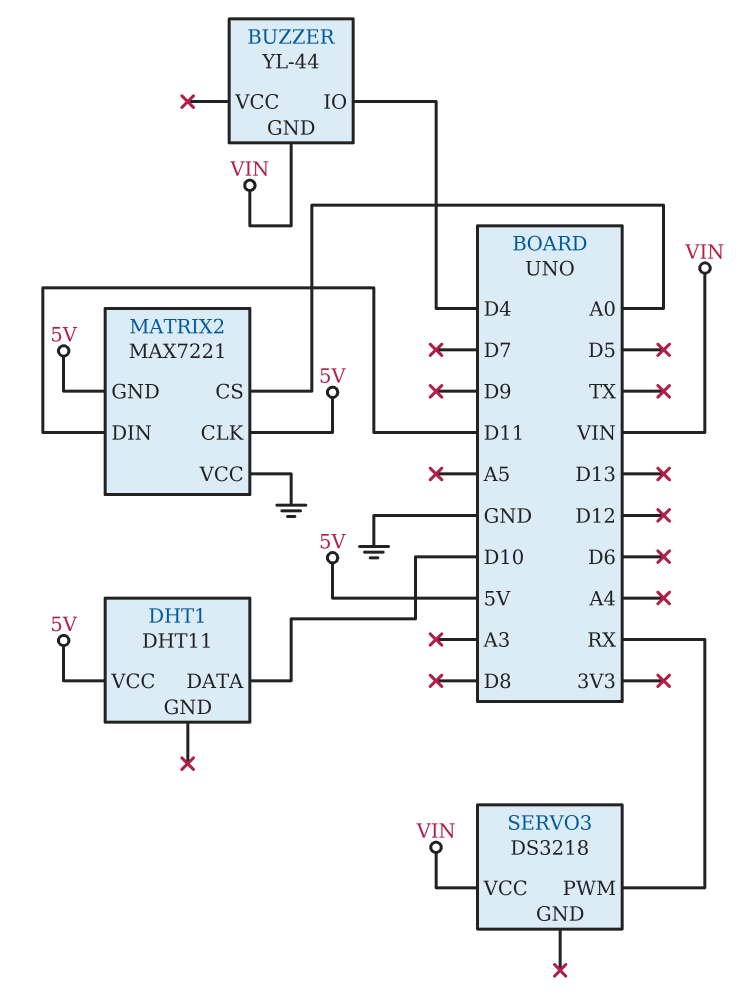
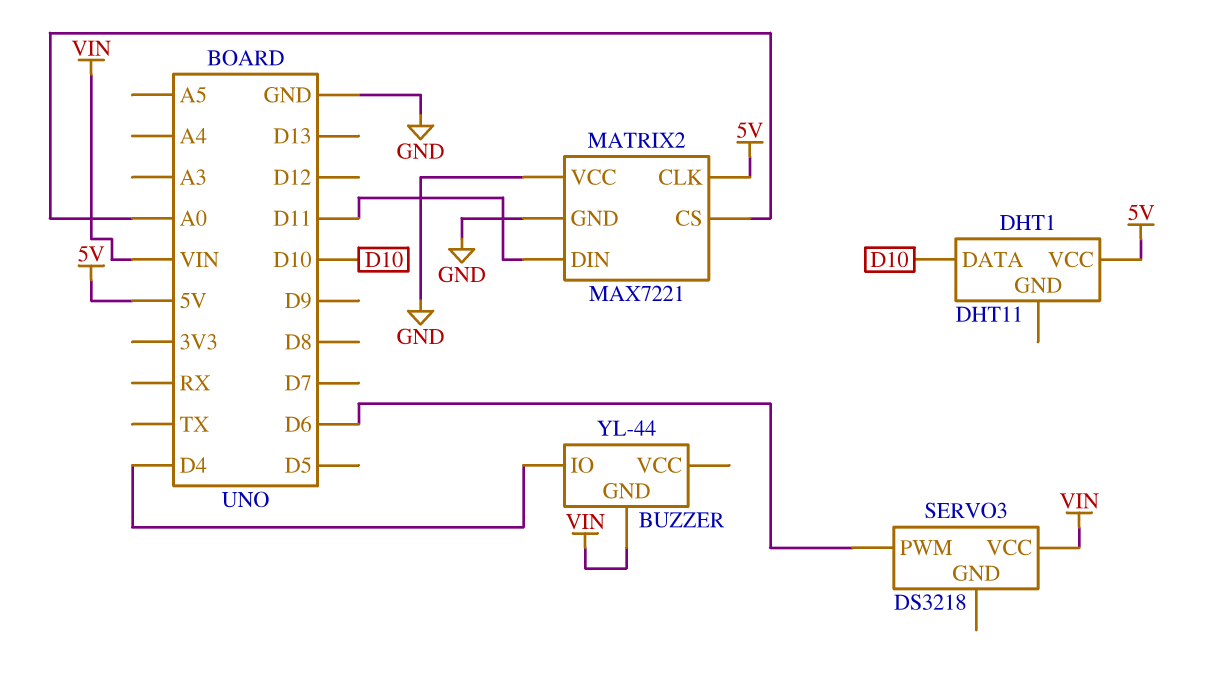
MATRIX2 pin GND: 5V -> GND
SERVO3 pin PWM: RX -> D6

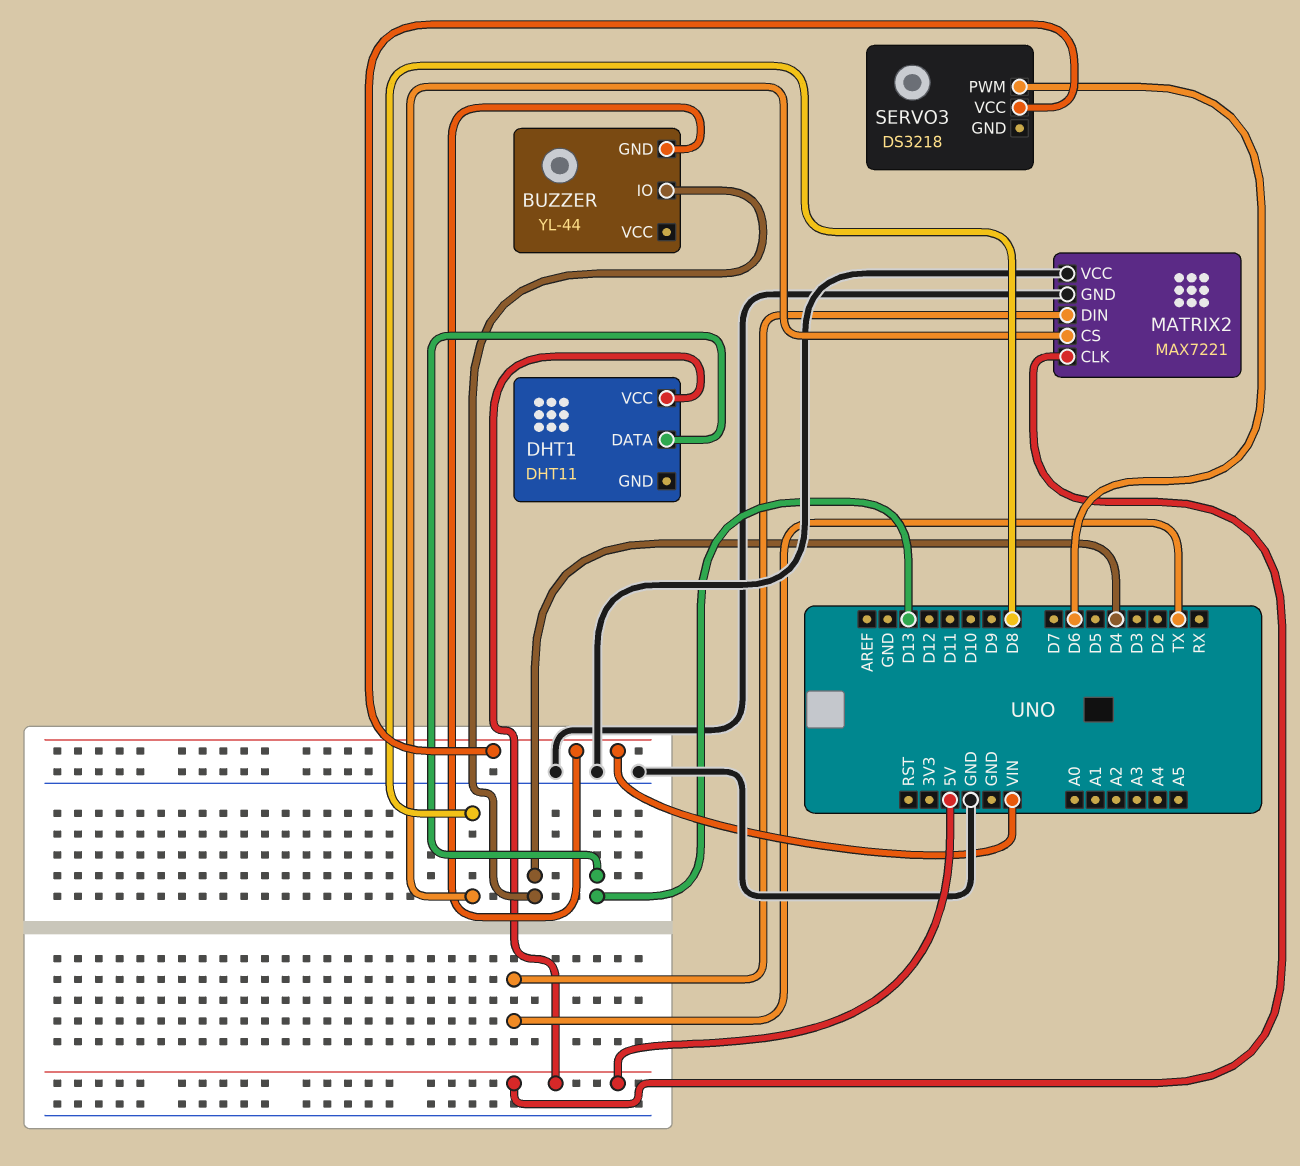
DHT1 pin DATA: D10 -> D13
MATRIX2 pin CS: A0 -> D8
MATRIX2 pin DIN: D11 -> TX

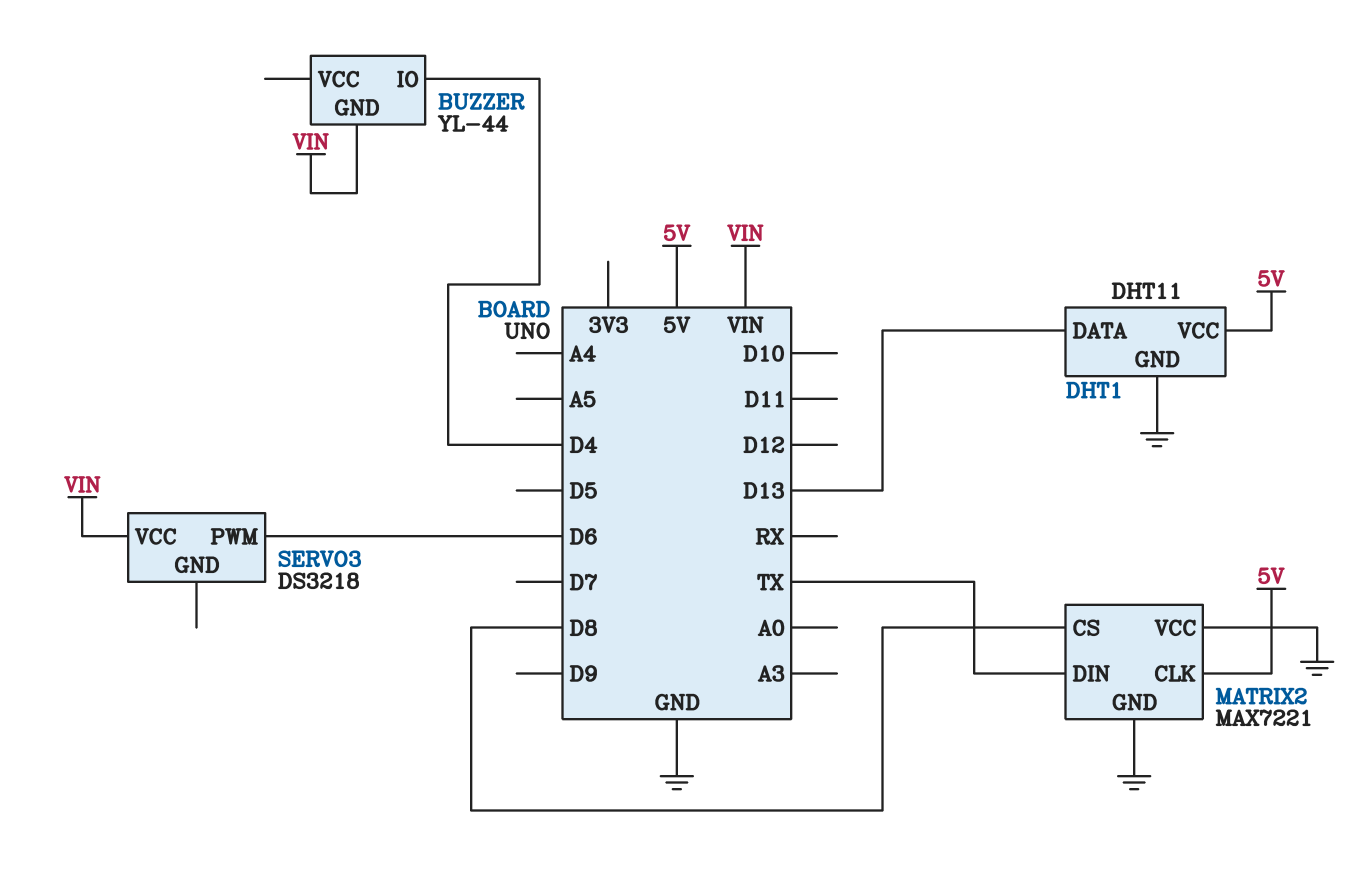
DHT1 pin GND: none -> GND

